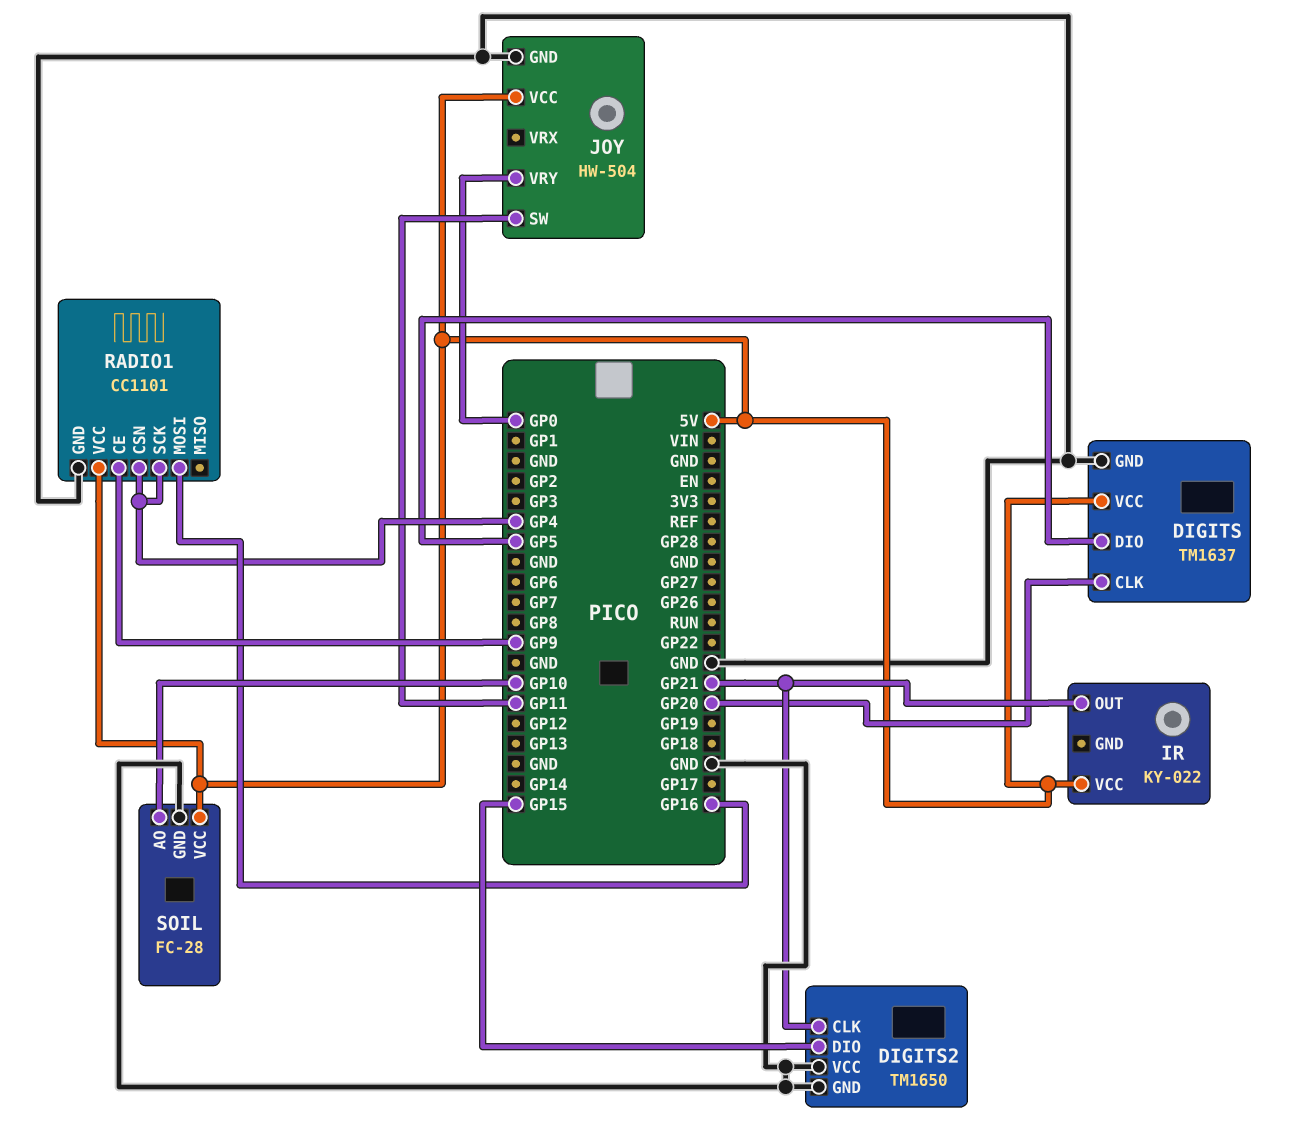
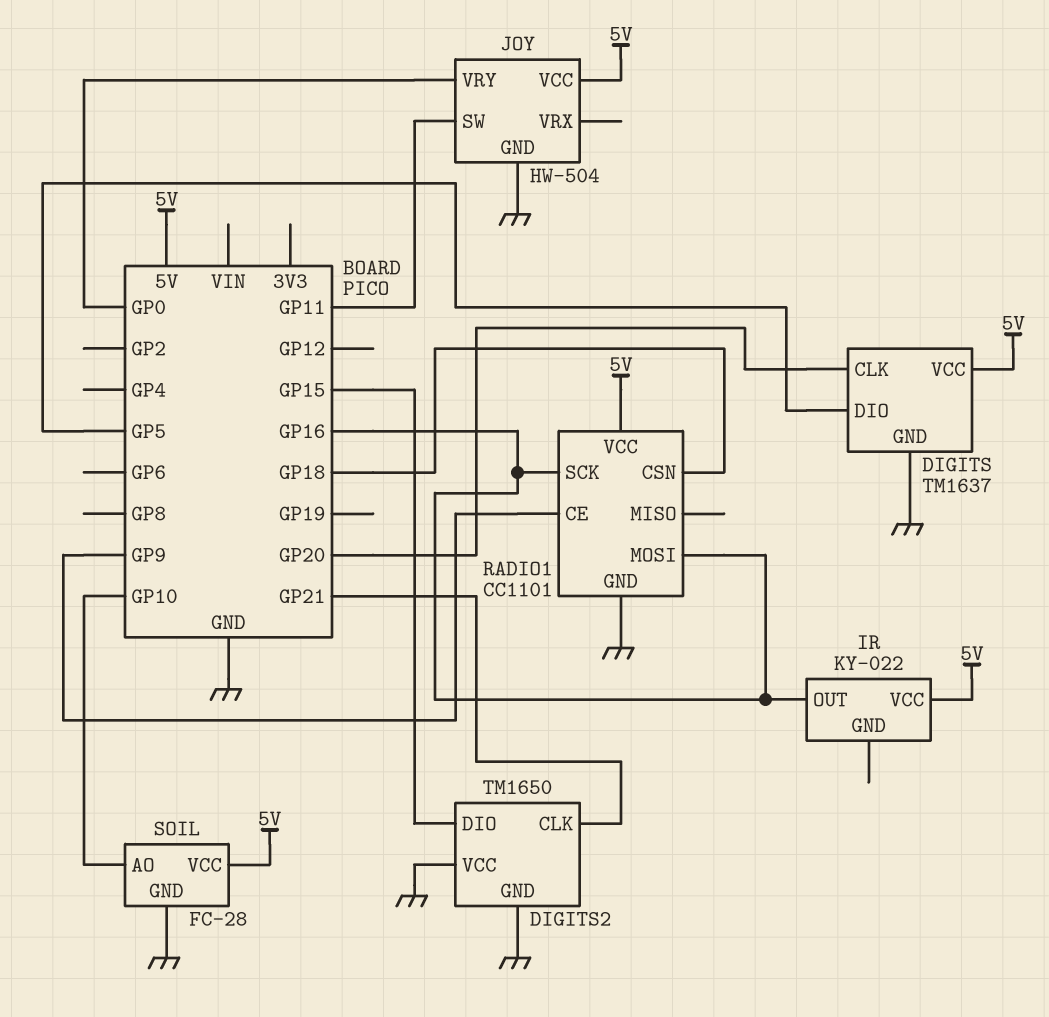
IR pin OUT: GP21 -> GP16
RADIO1 pin CSN: GP4 -> GP18
RADIO1 pin SCK: GP4 -> GP16

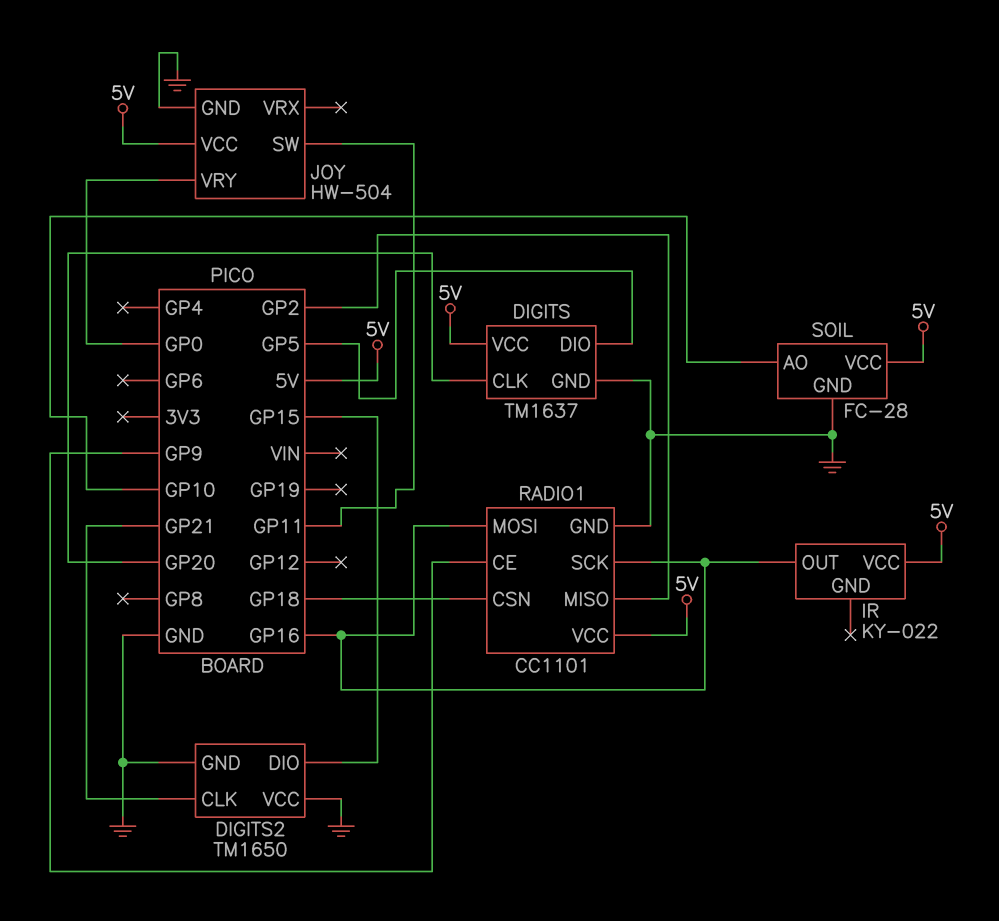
RADIO1 pin MISO: none -> GP2

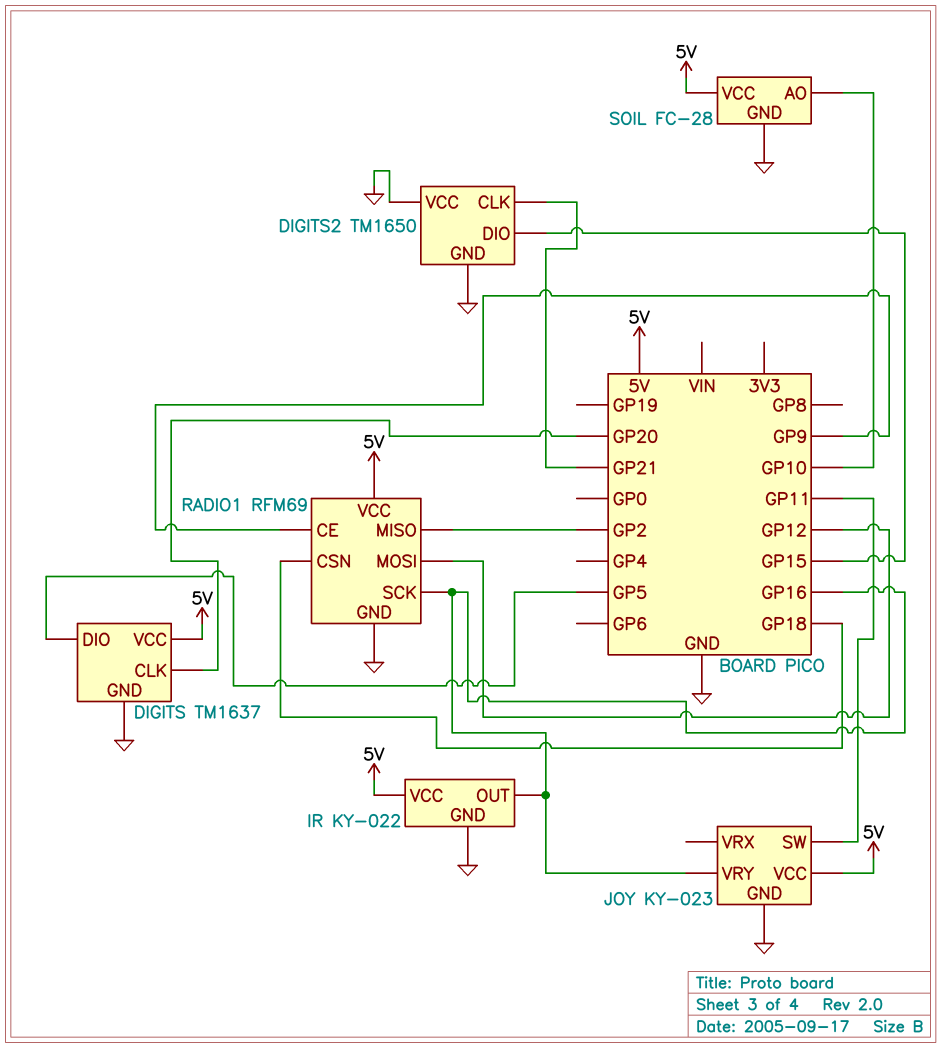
IR pin GND: none -> GND
JOY: HW-504 -> KY-023
JOY pin VRY: GP0 -> GP16
RADIO1: CC1101 -> RFM69
RADIO1 pin MOSI: GP16 -> GP12

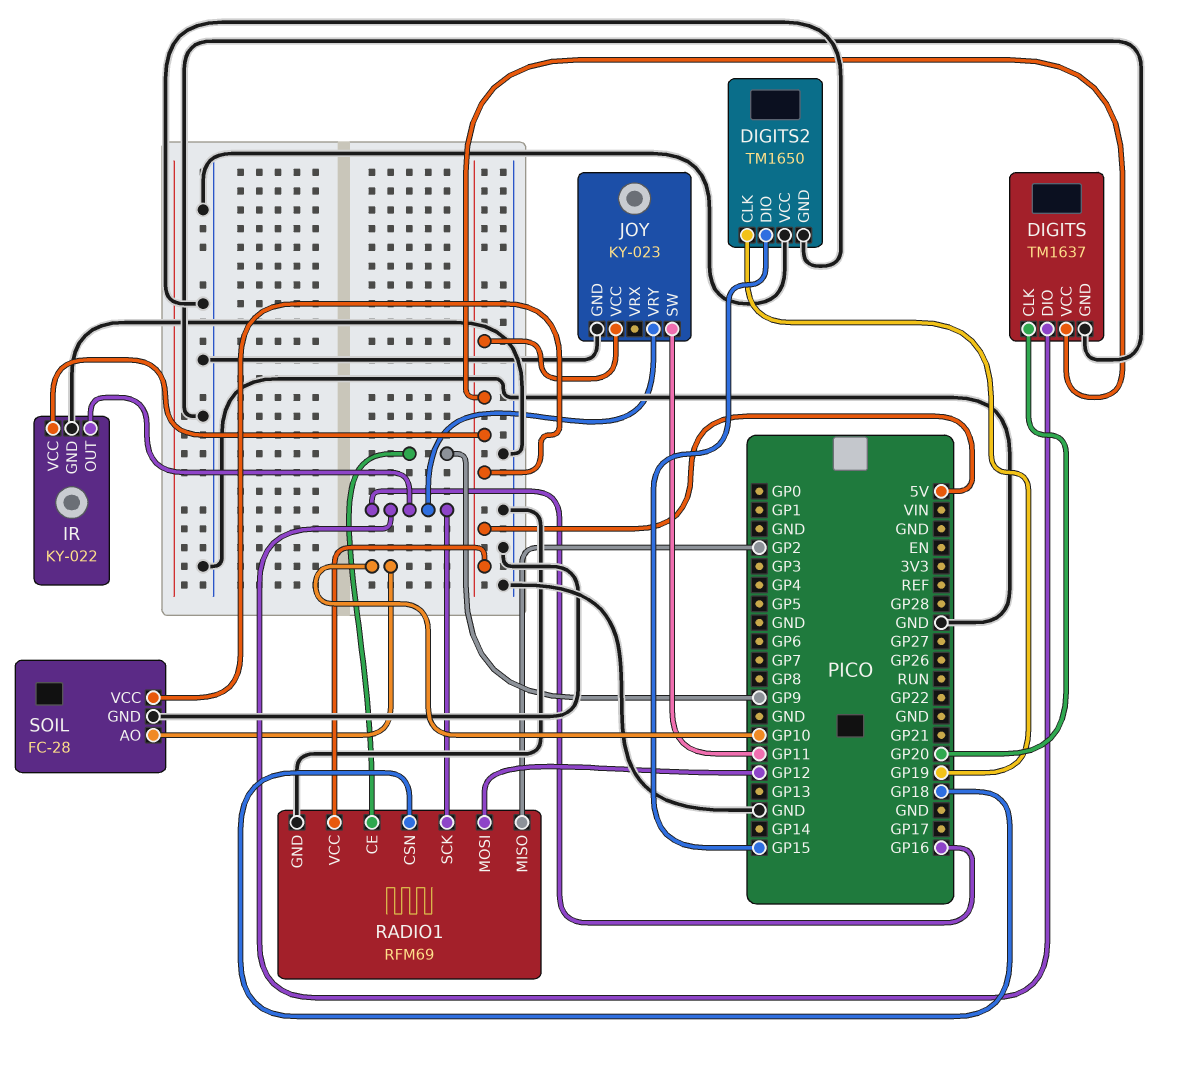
DIGITS pin DIO: GP5 -> GP16
DIGITS2 pin CLK: GP21 -> GP19

